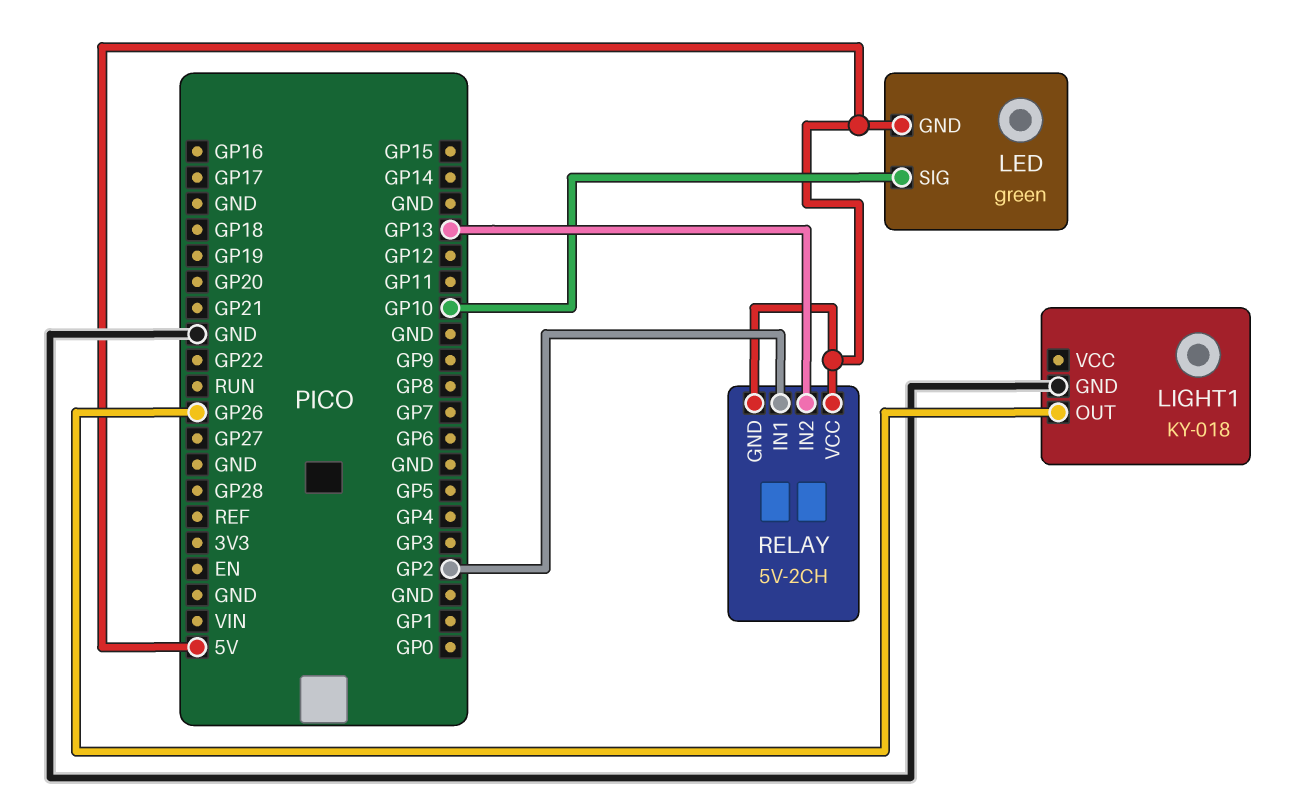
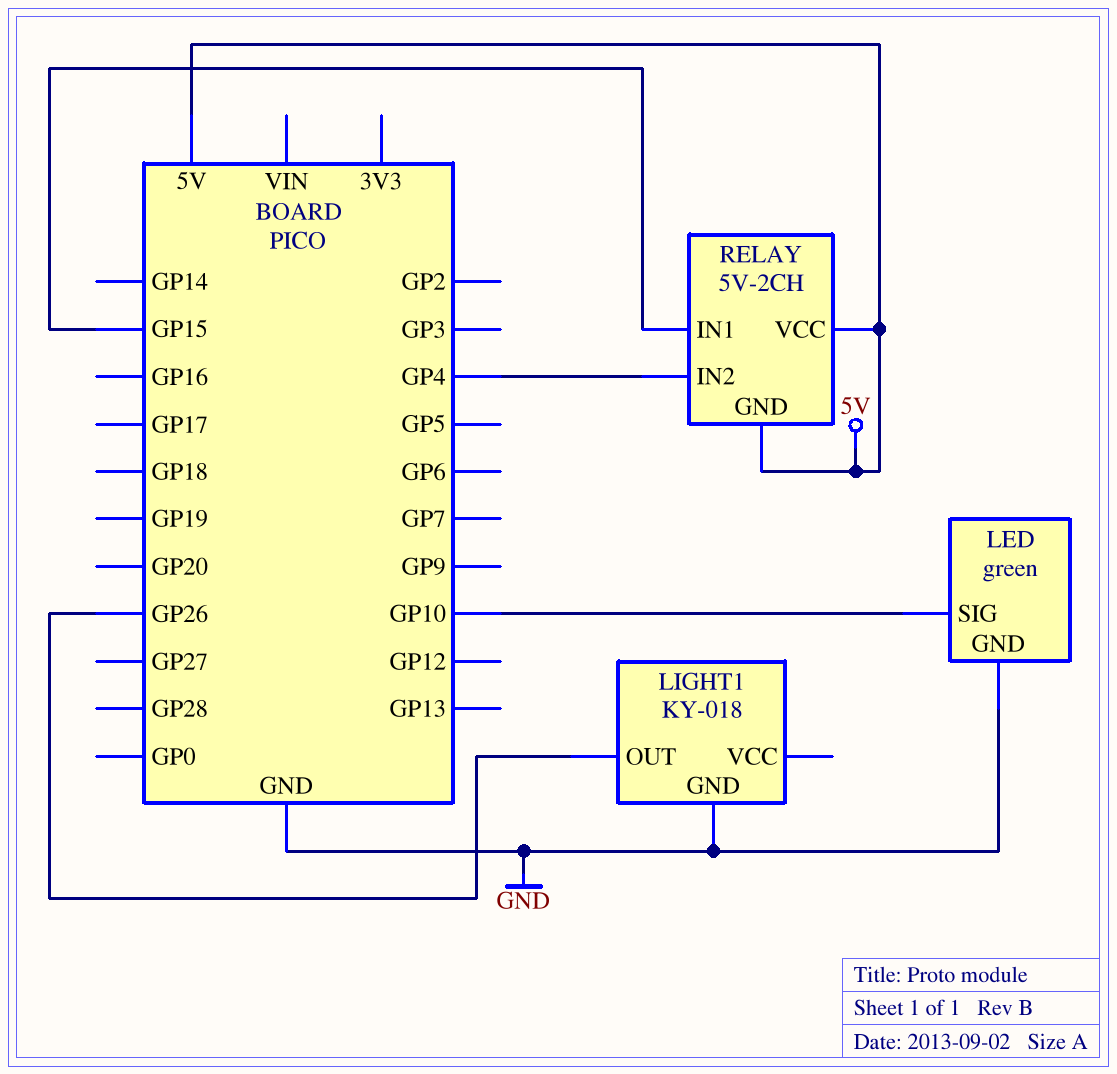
LED pin GND: 5V -> GND
RELAY pin IN1: GP2 -> GP15
RELAY pin IN2: GP13 -> GP4

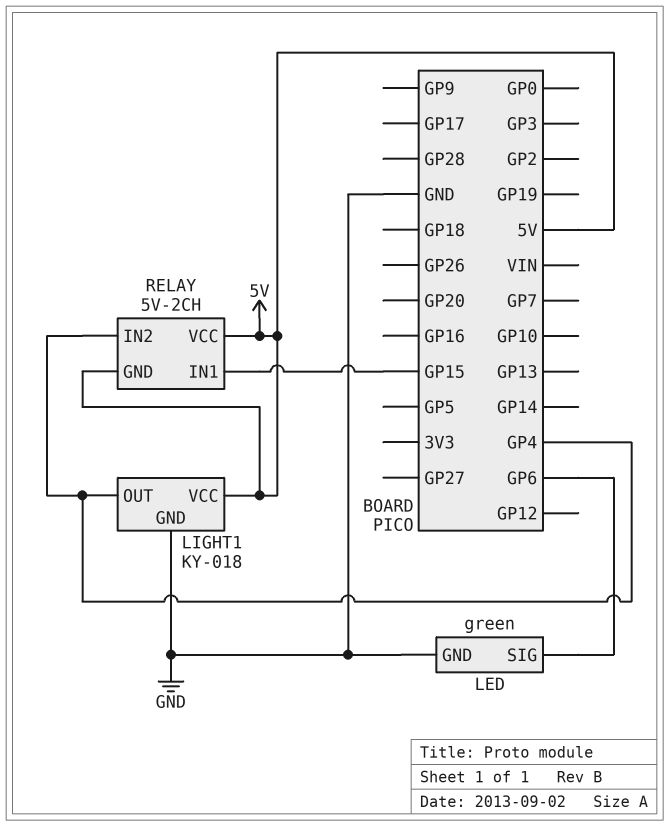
LED pin SIG: GP10 -> GP6
LIGHT1 pin OUT: GP26 -> GP4
LIGHT1 pin VCC: none -> 5V

